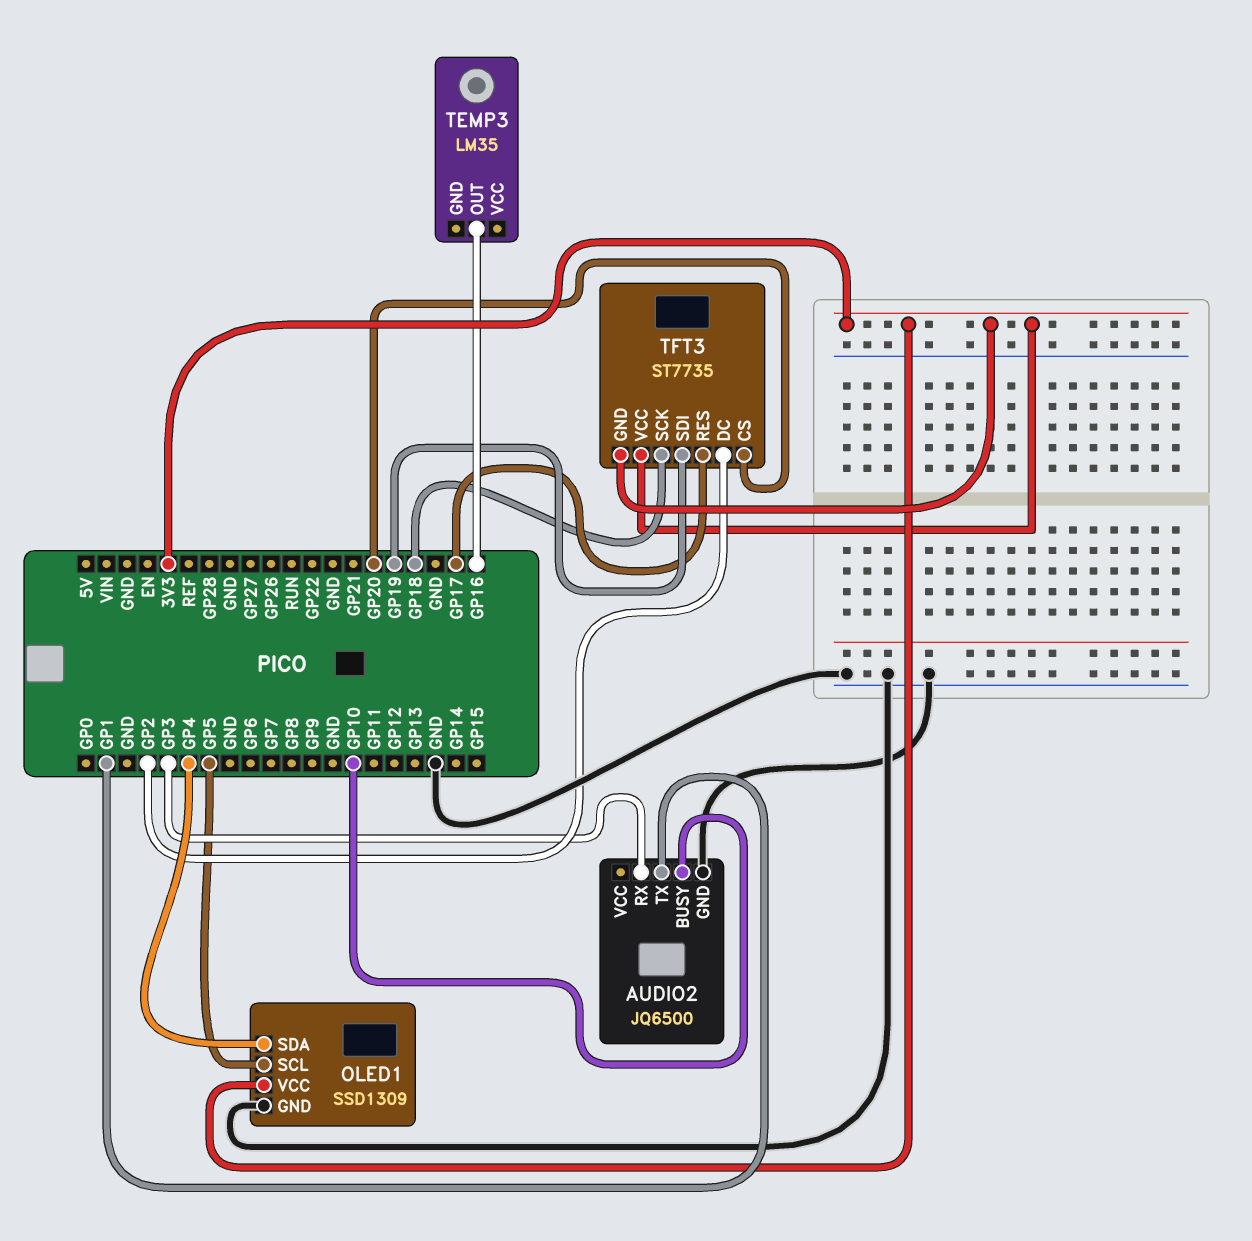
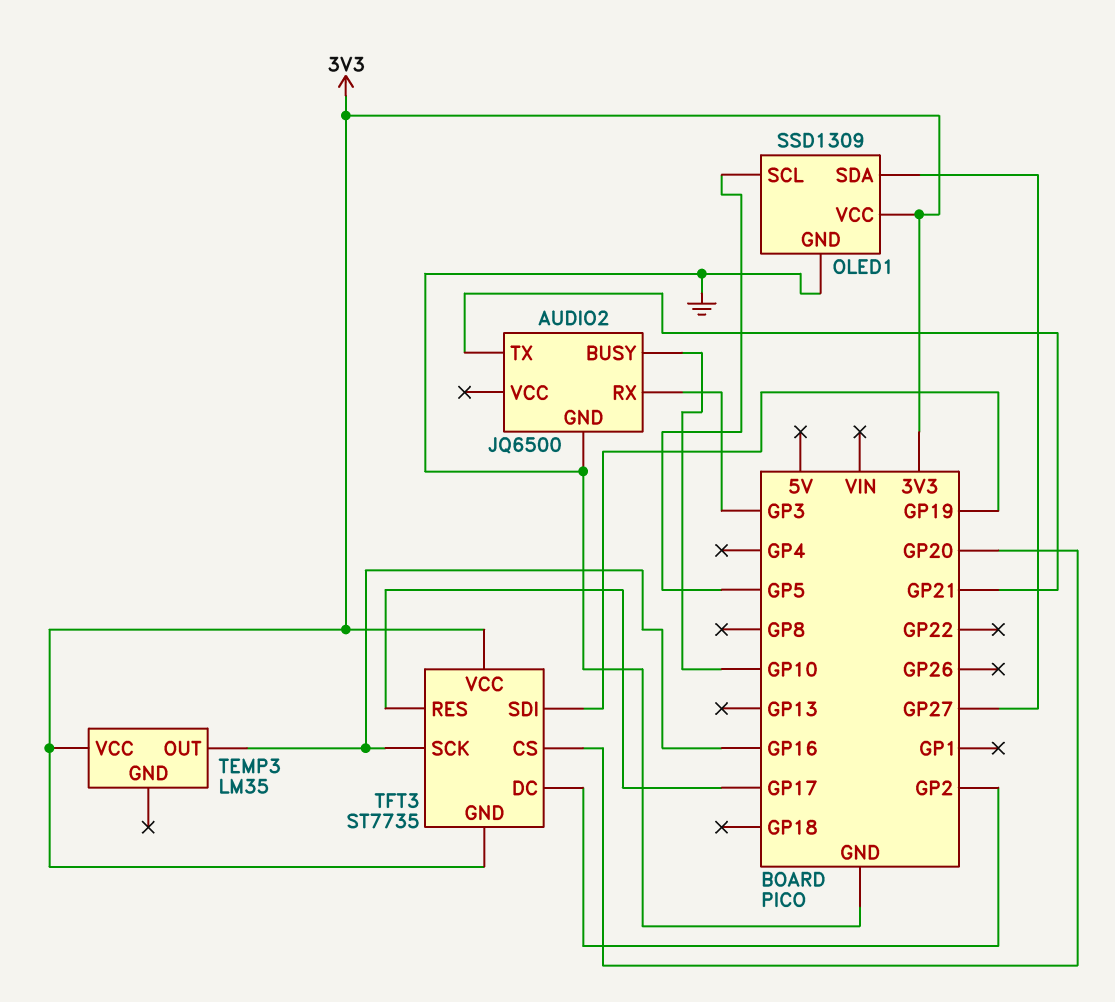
AUDIO2 pin TX: GP1 -> GP21
OLED1 pin SDA: GP4 -> GP27
TEMP3 pin VCC: none -> 3V3
TFT3 pin SCK: GP18 -> GP16

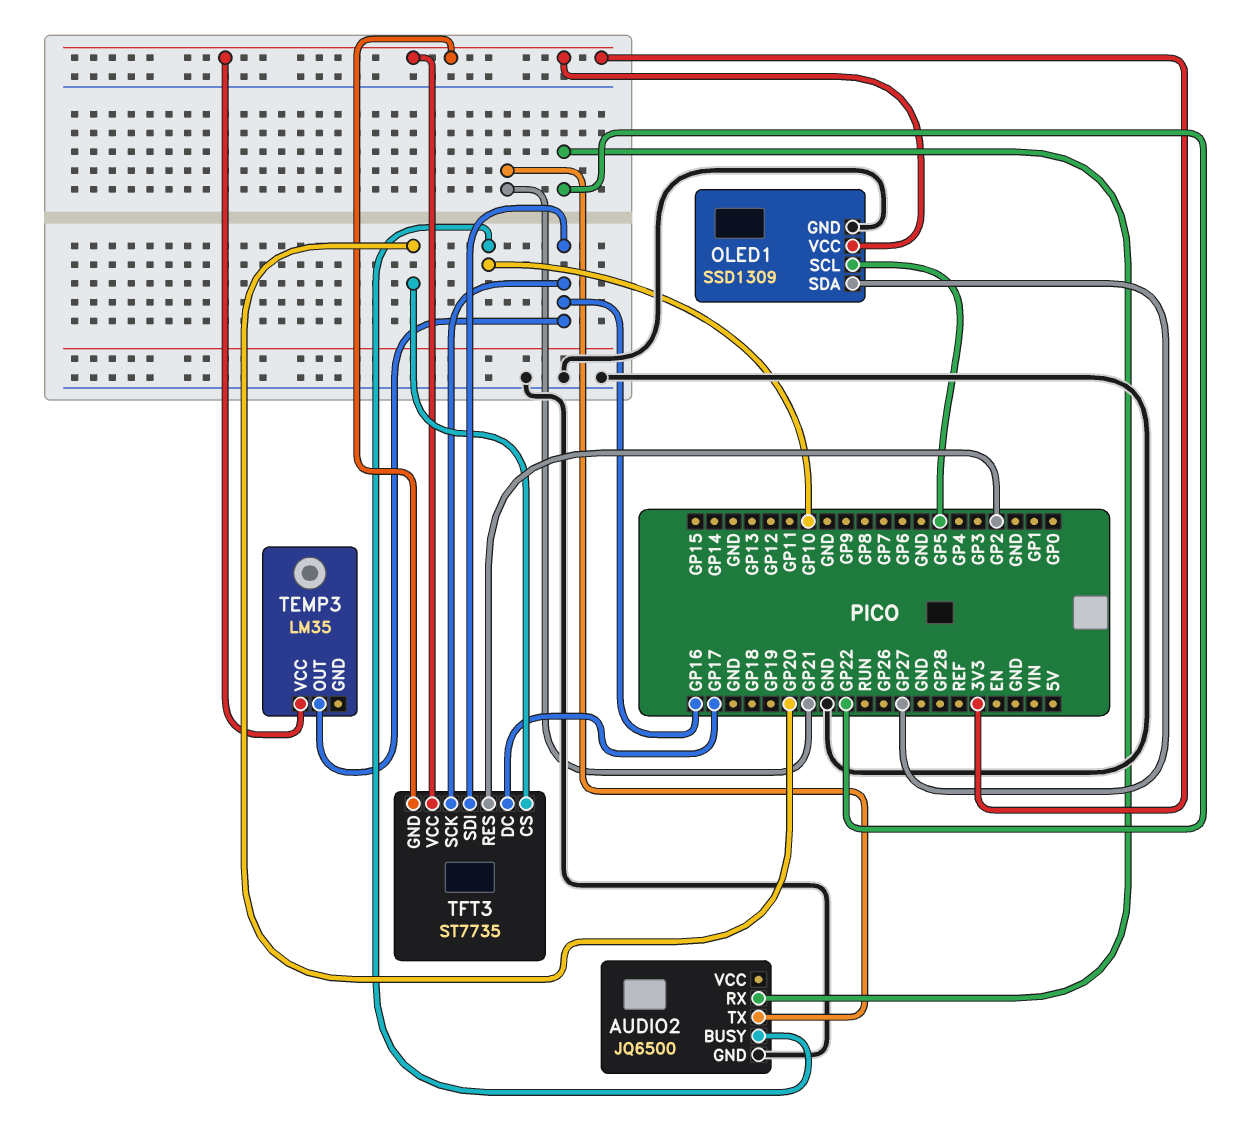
AUDIO2 pin RX: GP3 -> GP22
TFT3 pin DC: GP2 -> GP17
TFT3 pin RES: GP17 -> GP2
TFT3 pin SDI: GP19 -> GP16

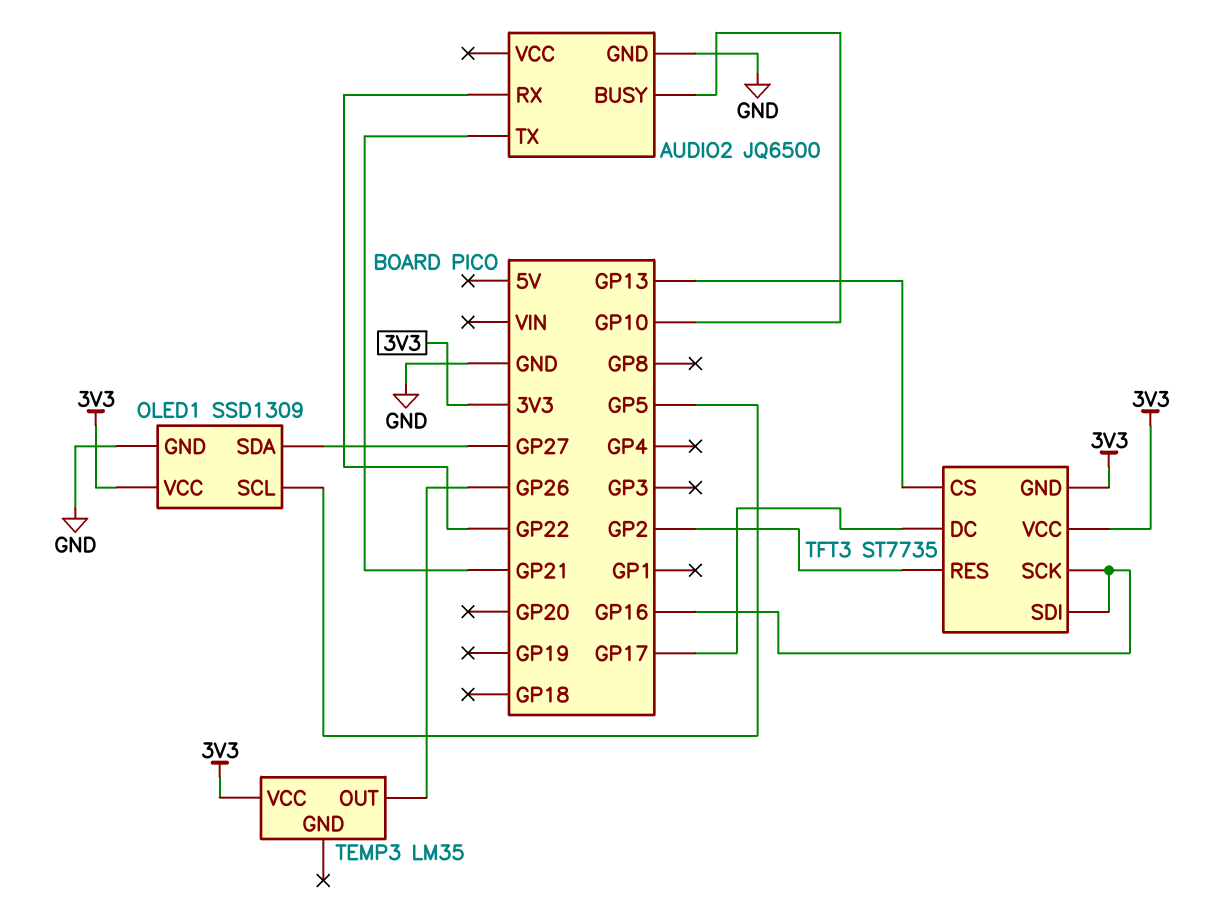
TEMP3 pin OUT: GP16 -> GP26
TFT3 pin CS: GP20 -> GP13

